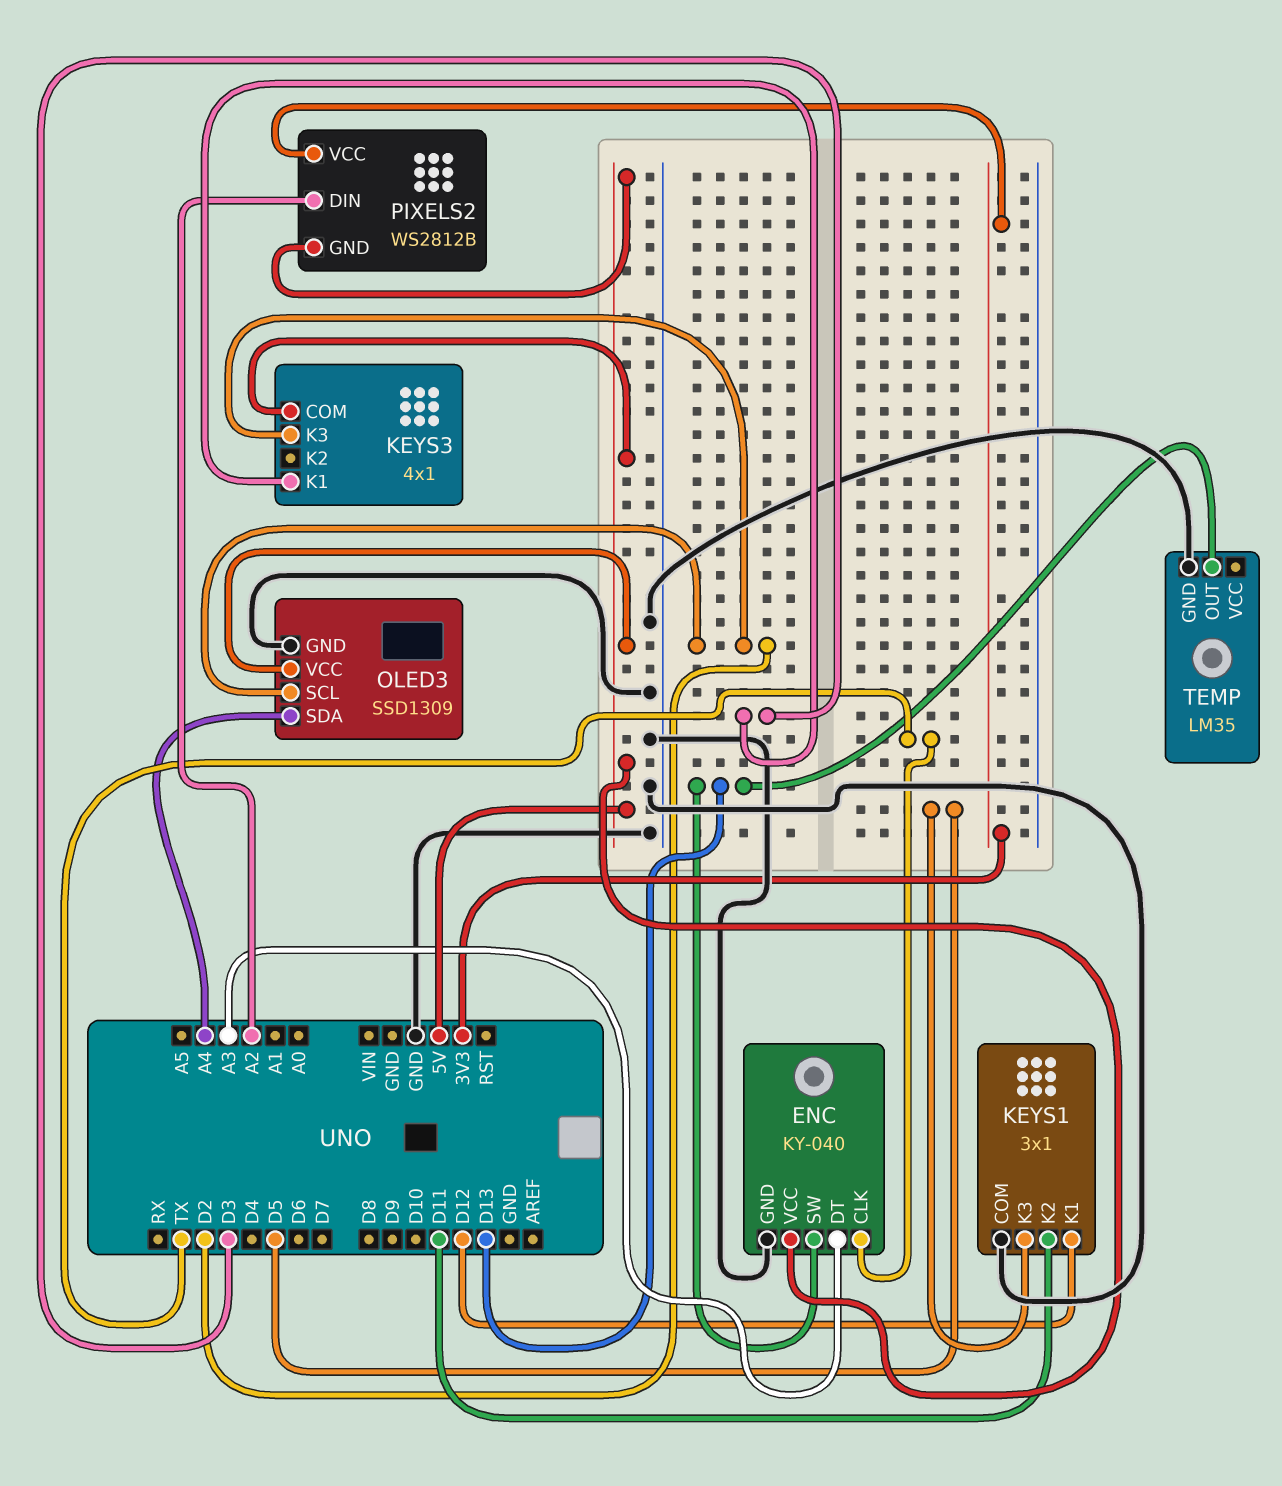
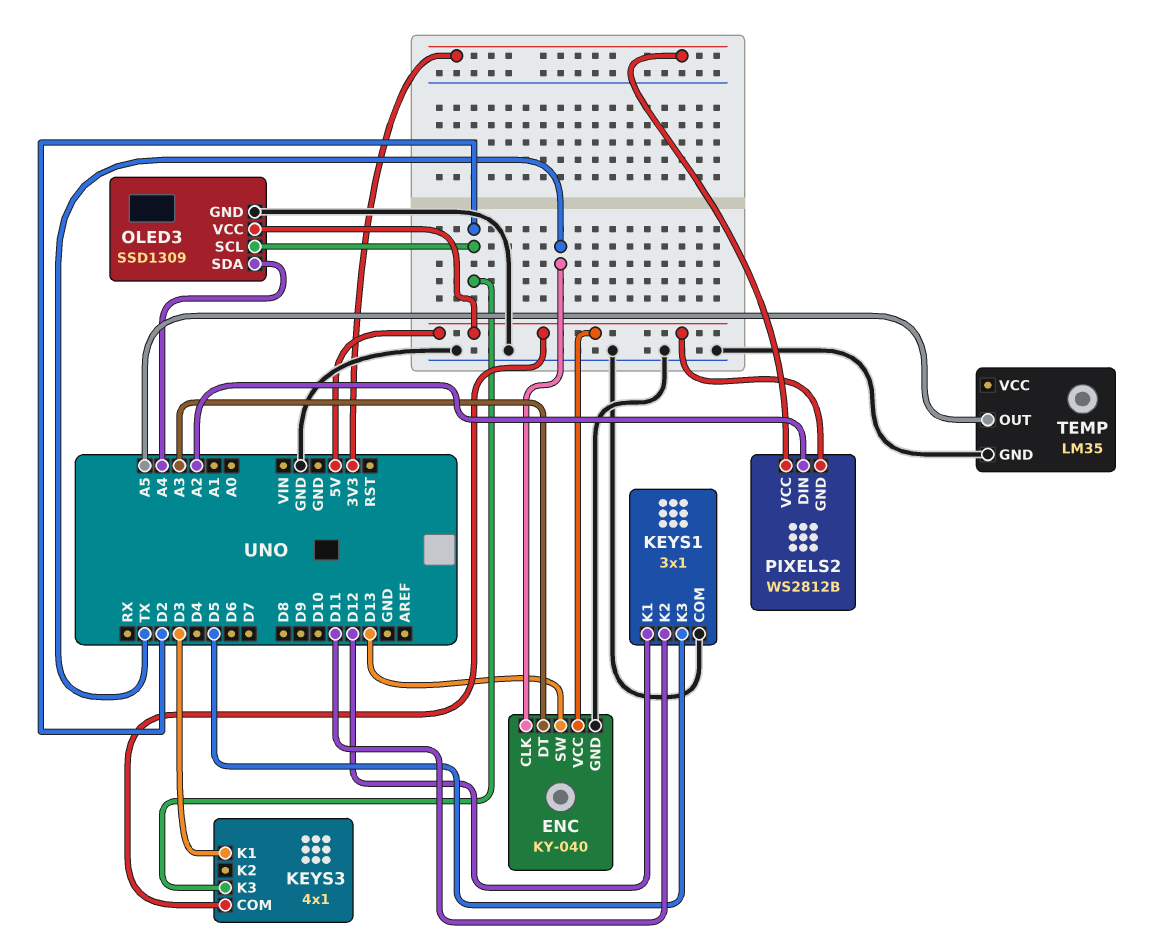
TEMP pin OUT: D13 -> A5

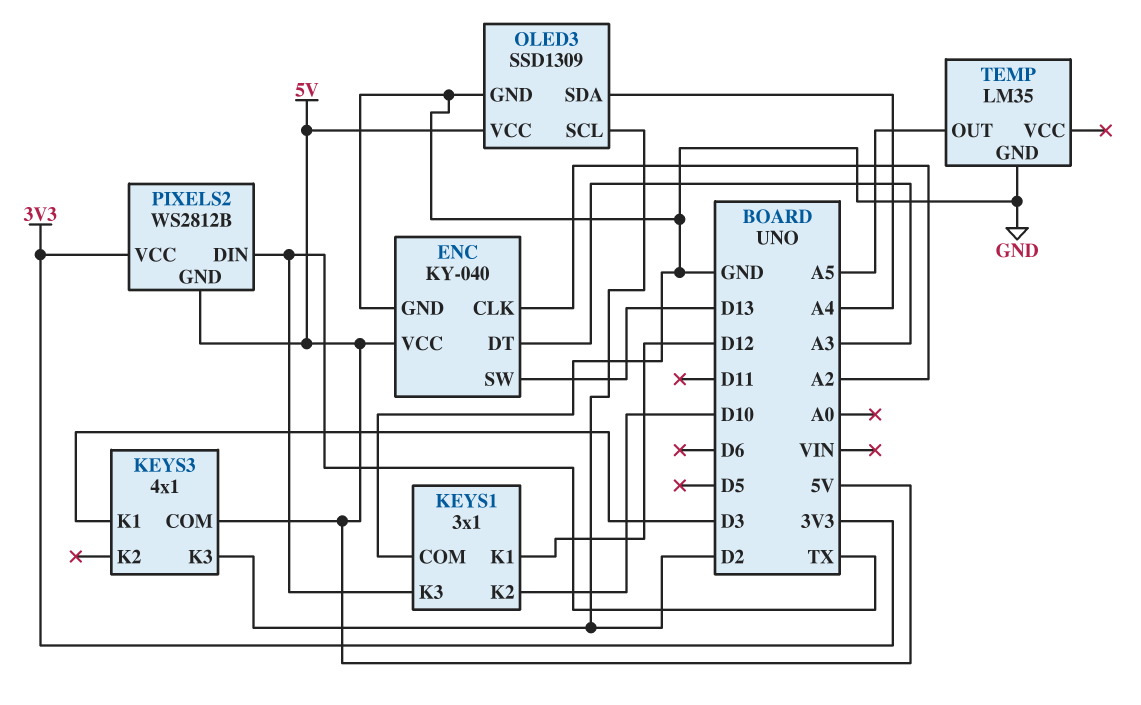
ENC pin CLK: TX -> A2
KEYS1 pin K2: D11 -> D10
KEYS1 pin K3: D5 -> TX
PIXELS2 pin DIN: A2 -> TX

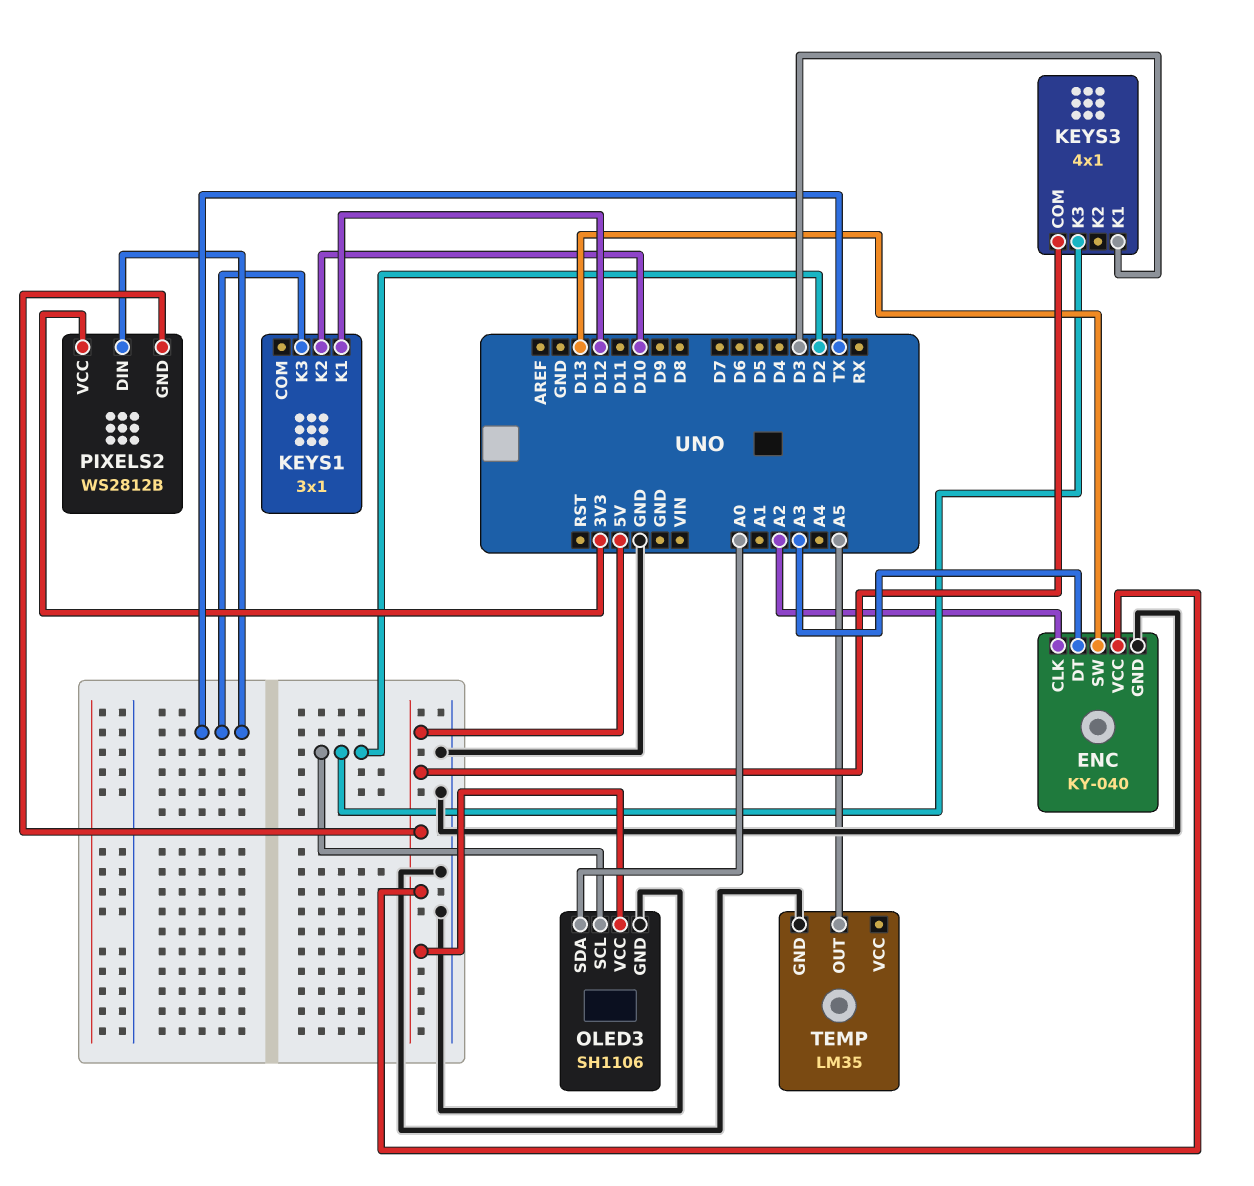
KEYS1 pin COM: GND -> none
OLED3: SSD1309 -> SH1106
OLED3 pin SDA: A4 -> A0

